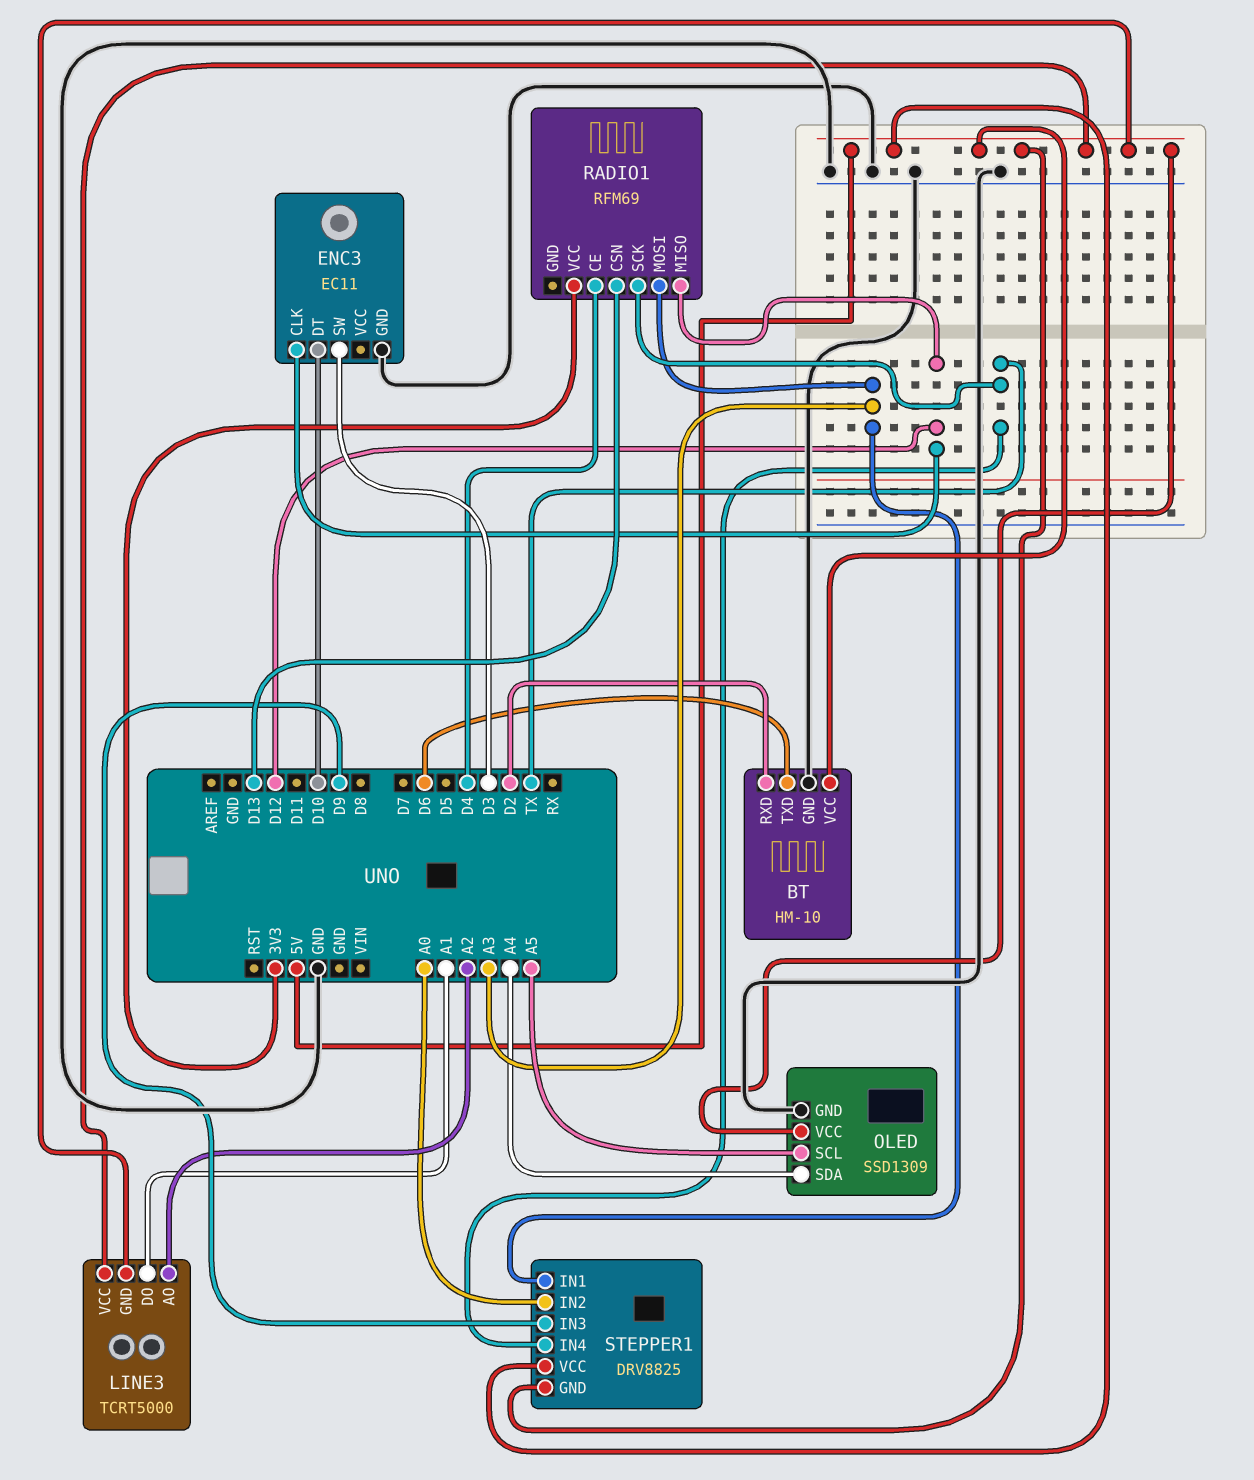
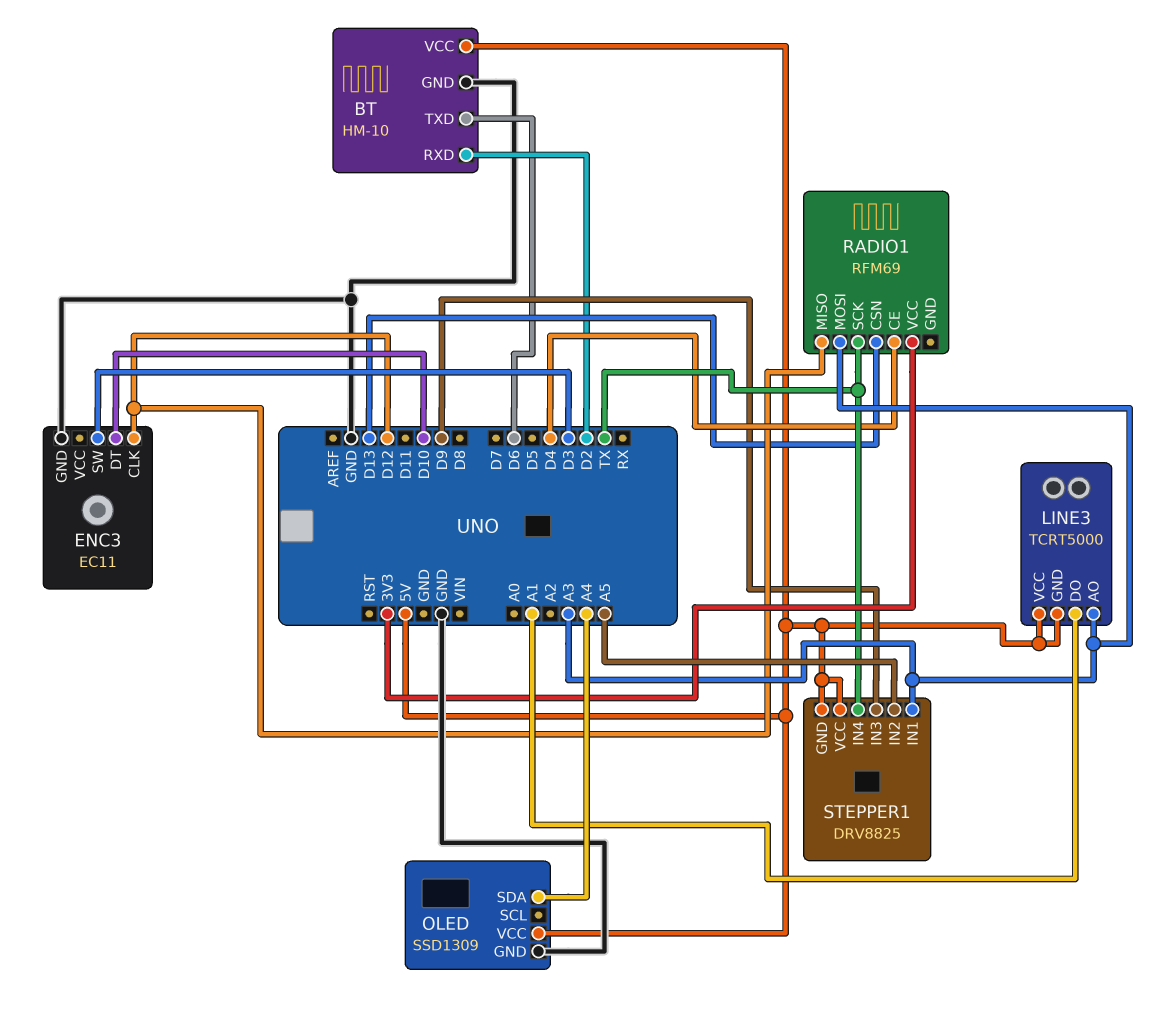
LINE3 pin AO: A2 -> A3
OLED pin SCL: A5 -> none
STEPPER1 pin IN2: A0 -> A5

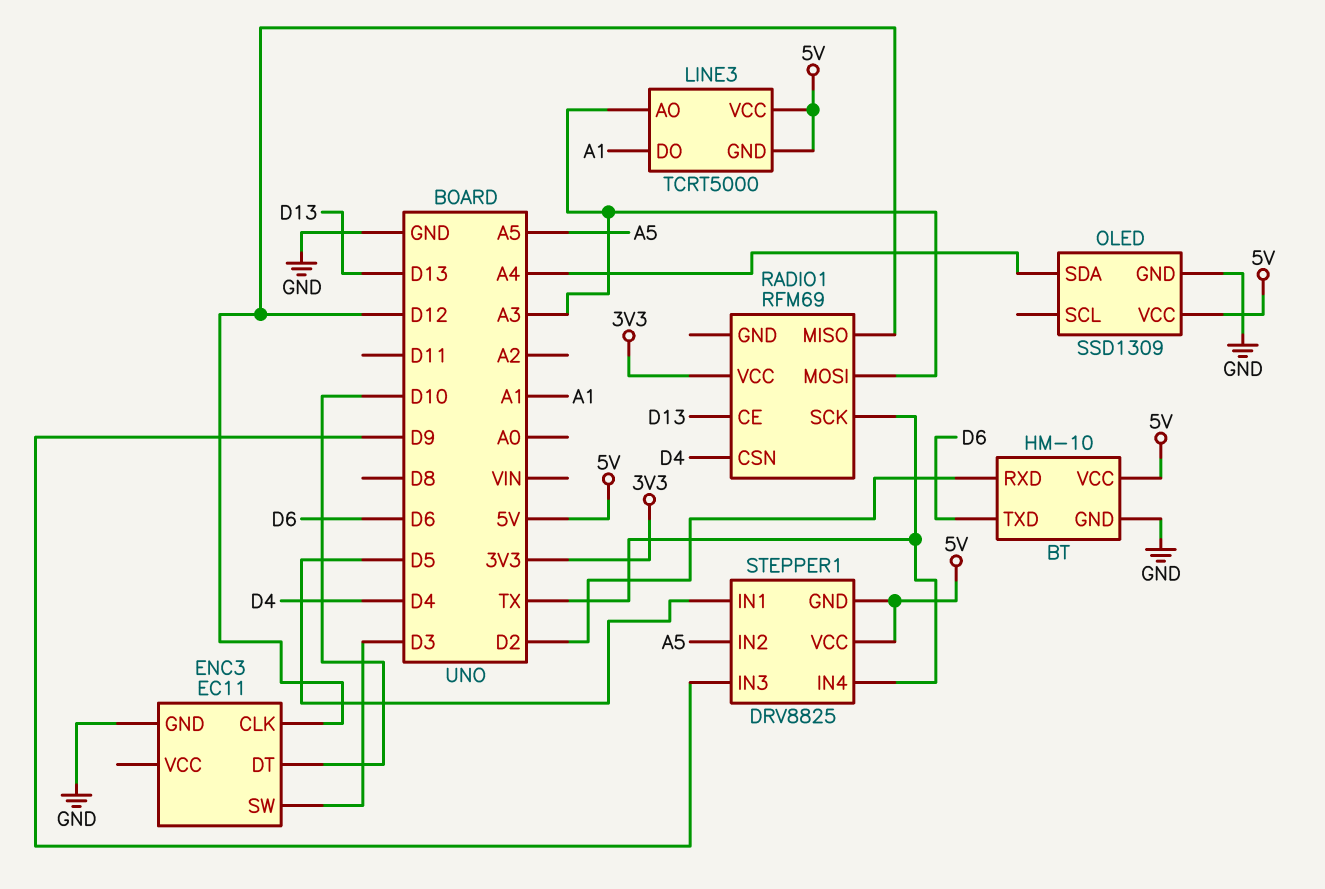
RADIO1 pin CE: D4 -> D13
RADIO1 pin CSN: D13 -> D4
STEPPER1 pin IN1: A3 -> D5

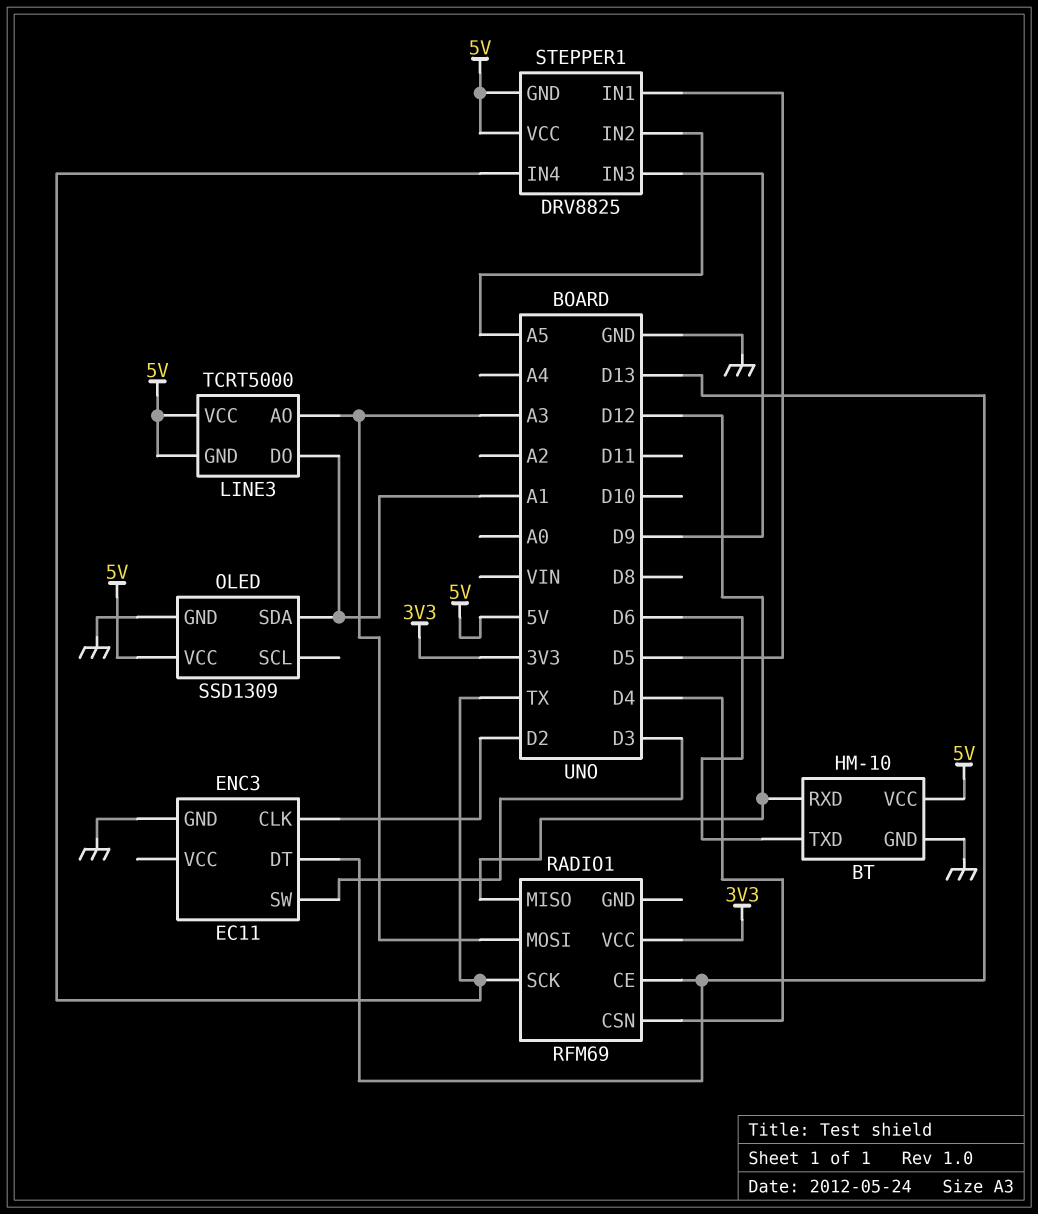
BT pin RXD: D2 -> D12
ENC3 pin CLK: D12 -> D2
ENC3 pin DT: D10 -> D13
OLED pin SDA: A4 -> A1

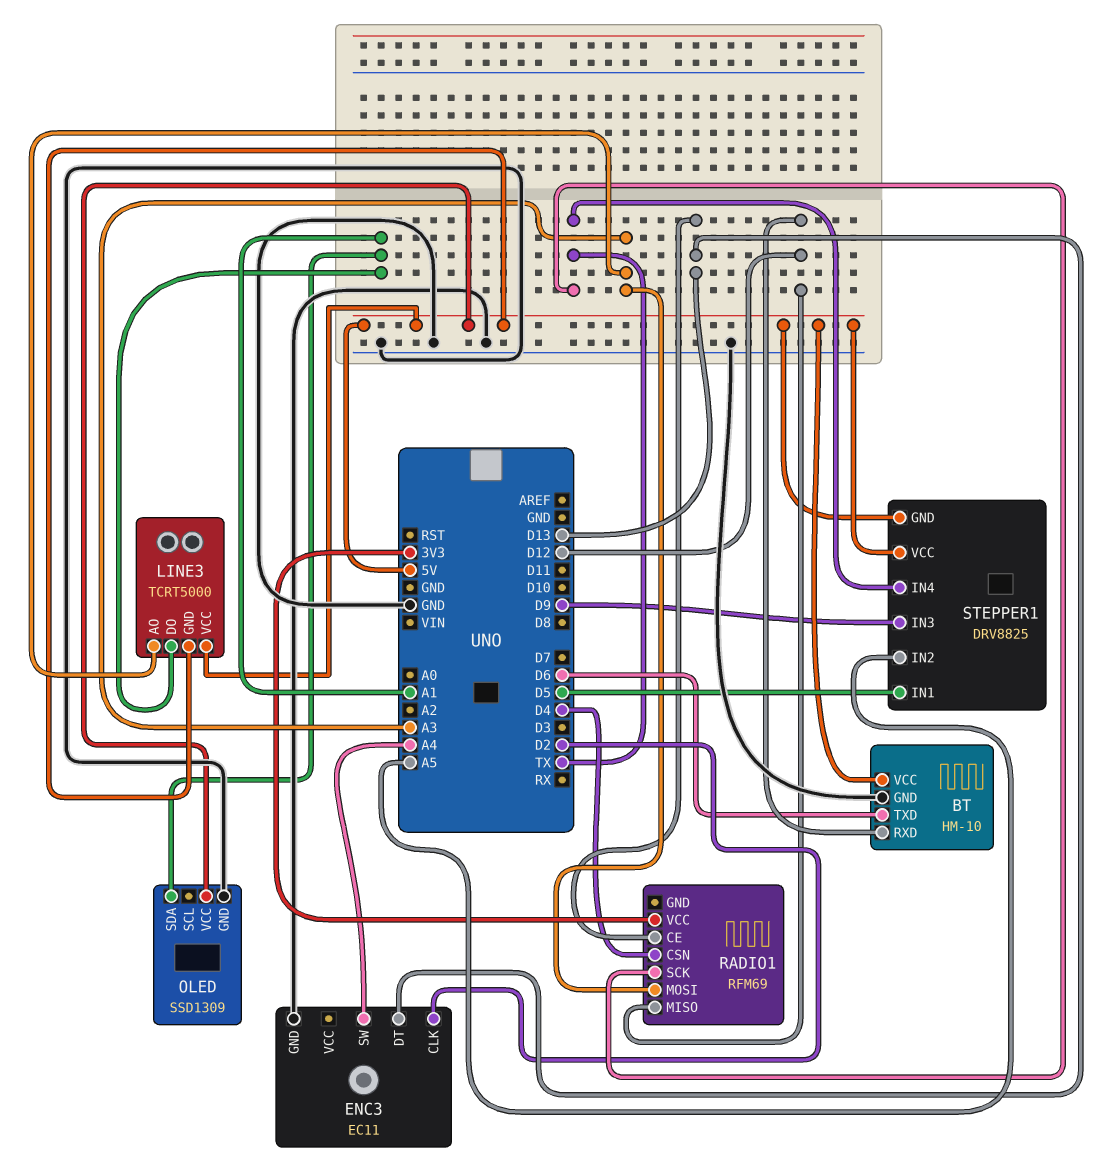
ENC3 pin SW: D3 -> A4

